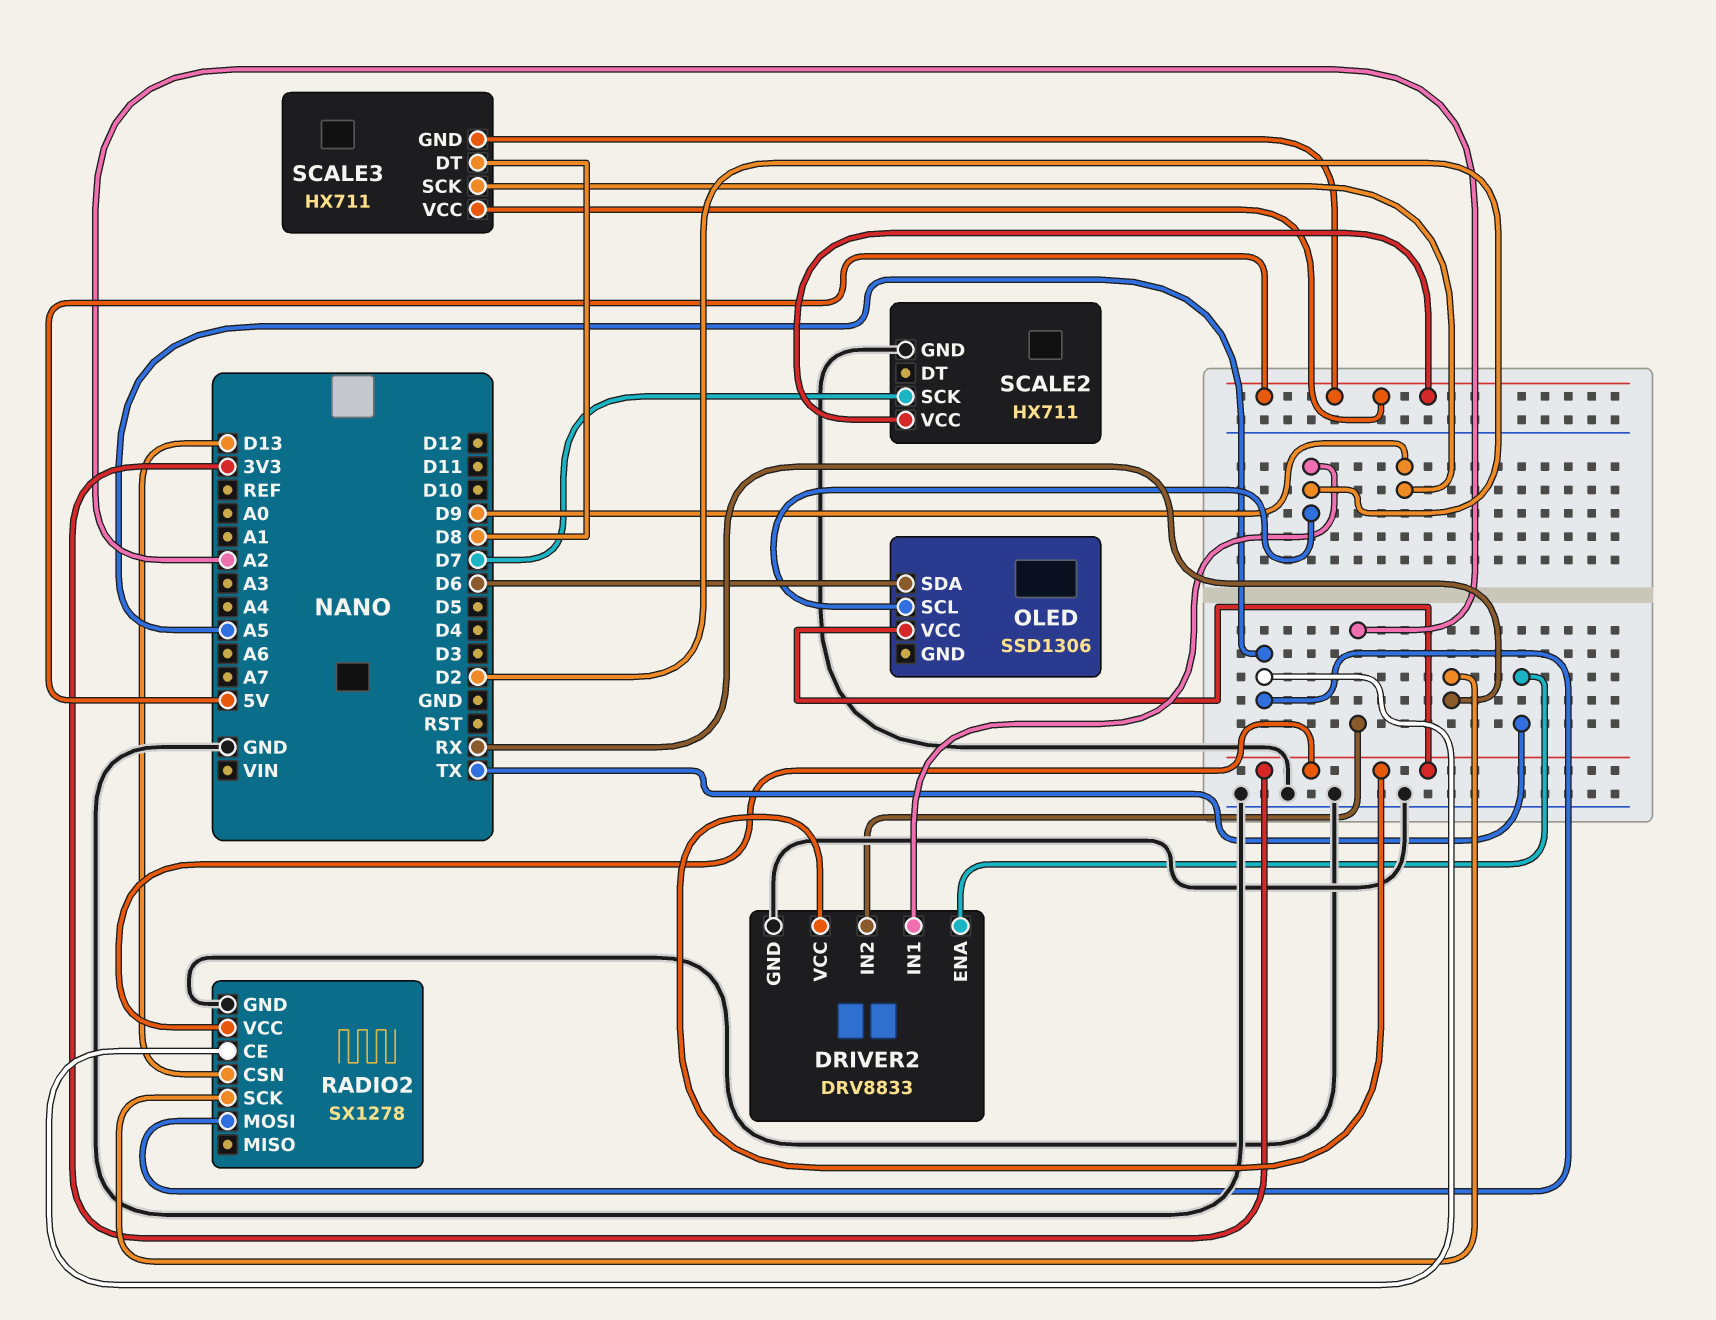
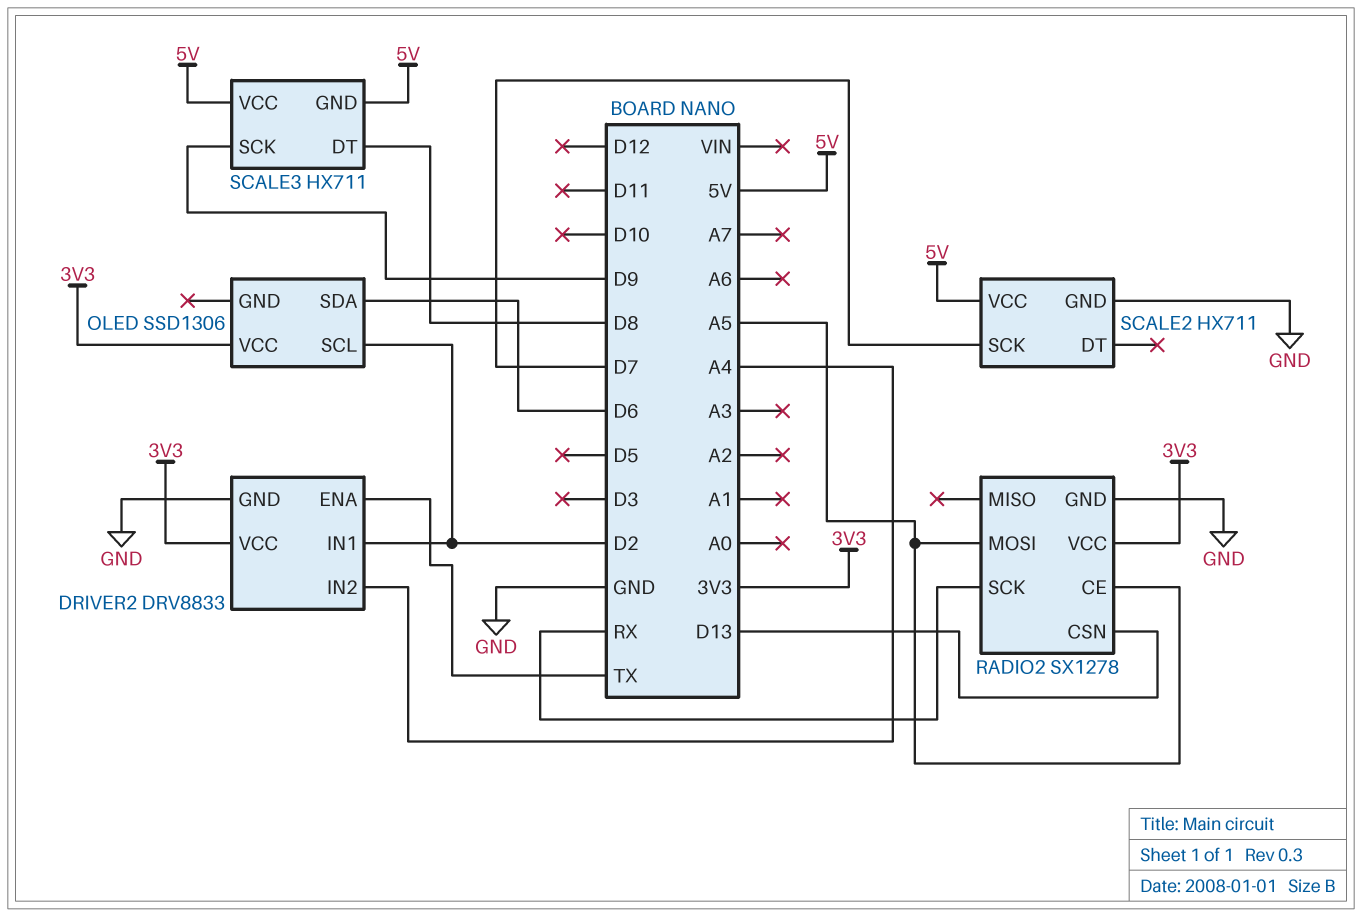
DRIVER2 pin IN2: A2 -> A4

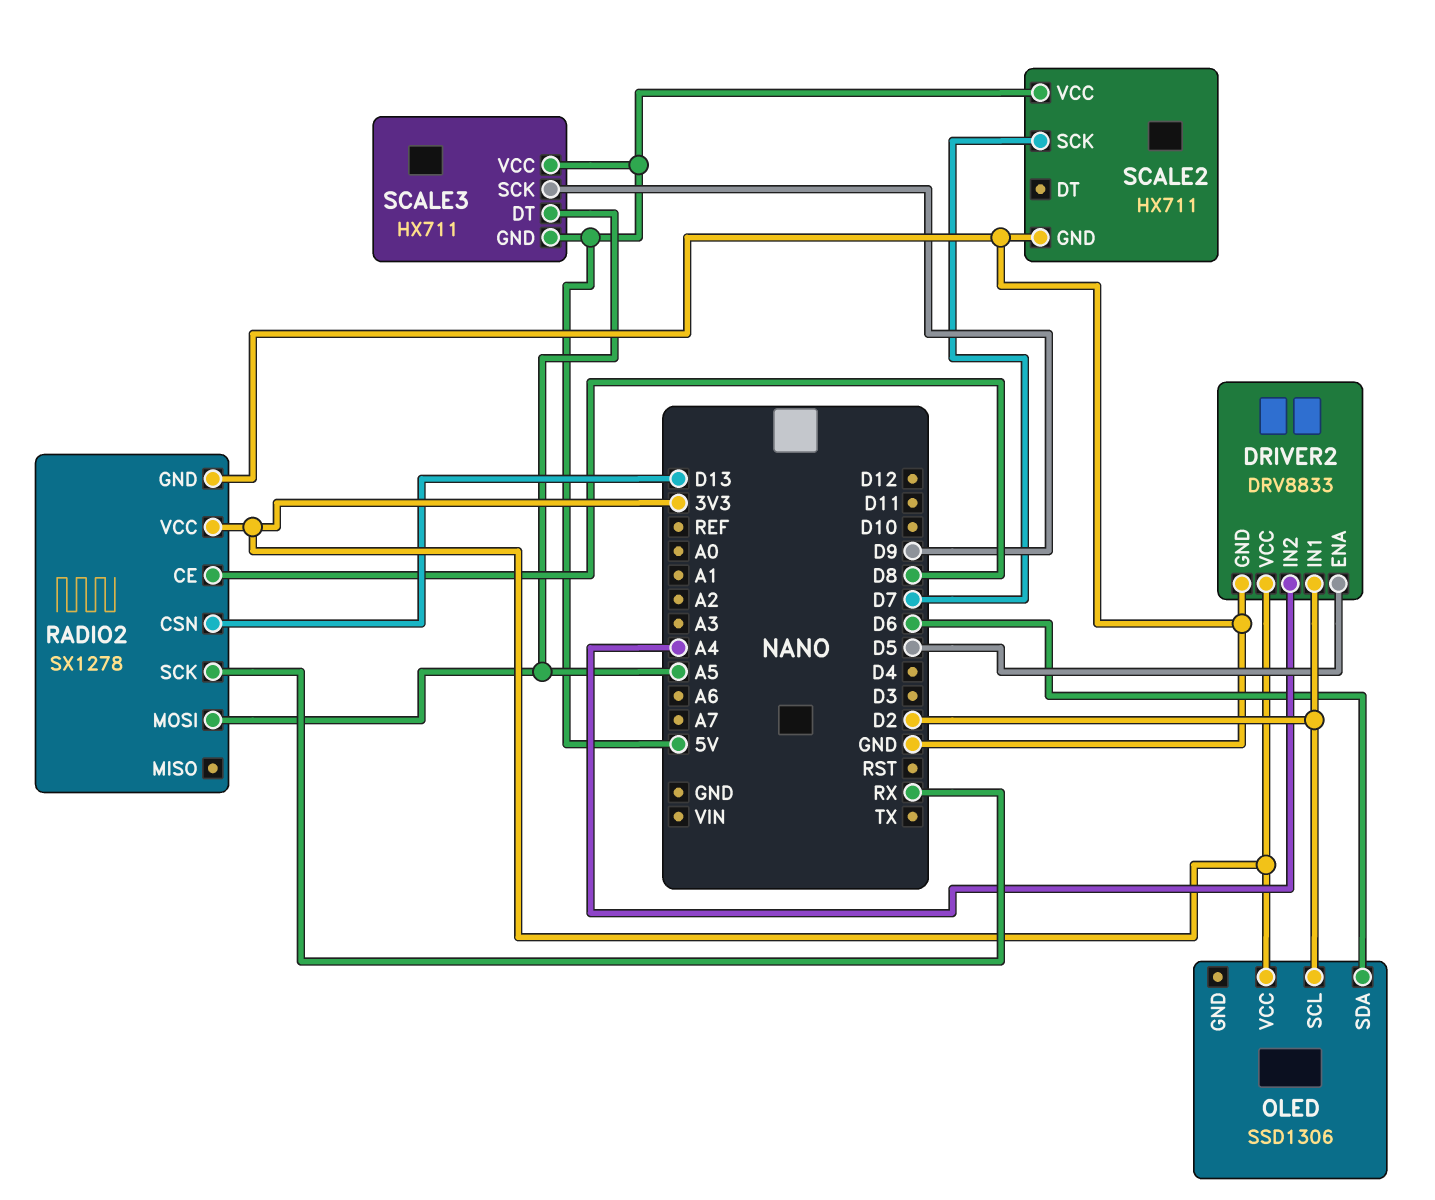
DRIVER2 pin ENA: TX -> D5
RADIO2 pin CE: A5 -> D8
SCALE3 pin DT: D8 -> A5

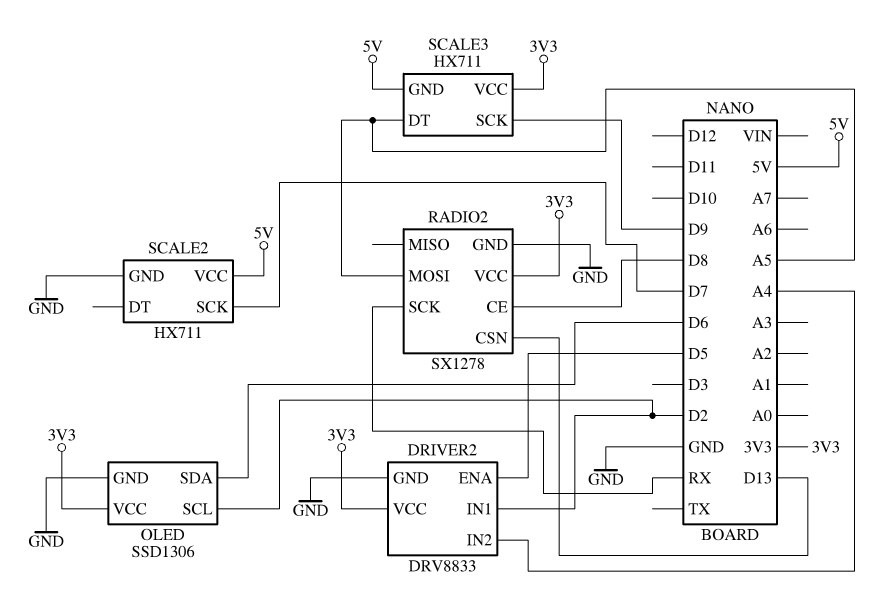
OLED pin GND: none -> GND
SCALE3 pin VCC: 5V -> 3V3

